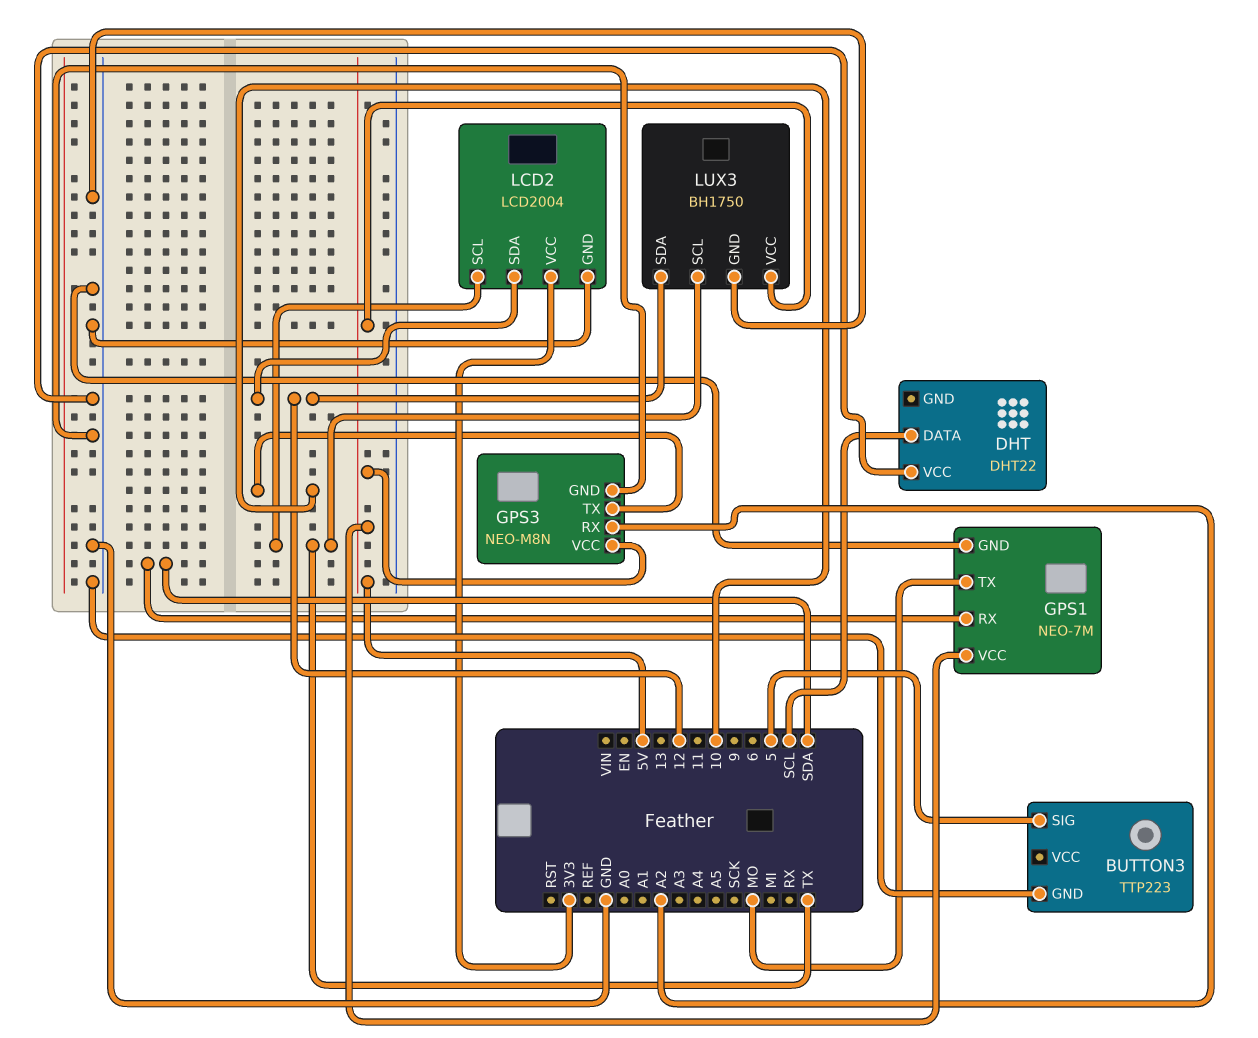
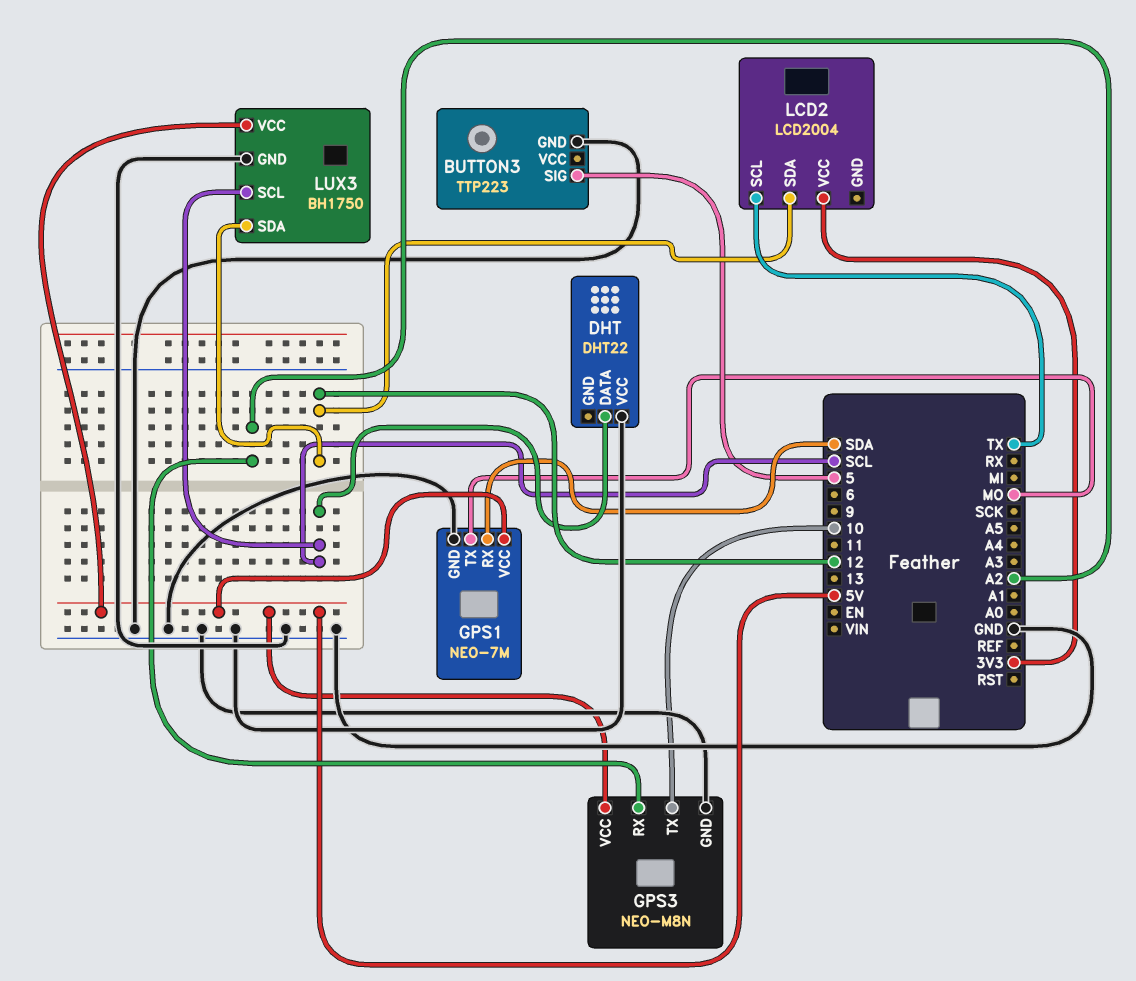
LCD2 pin GND: GND -> none
LUX3 pin SCL: TX -> SCL

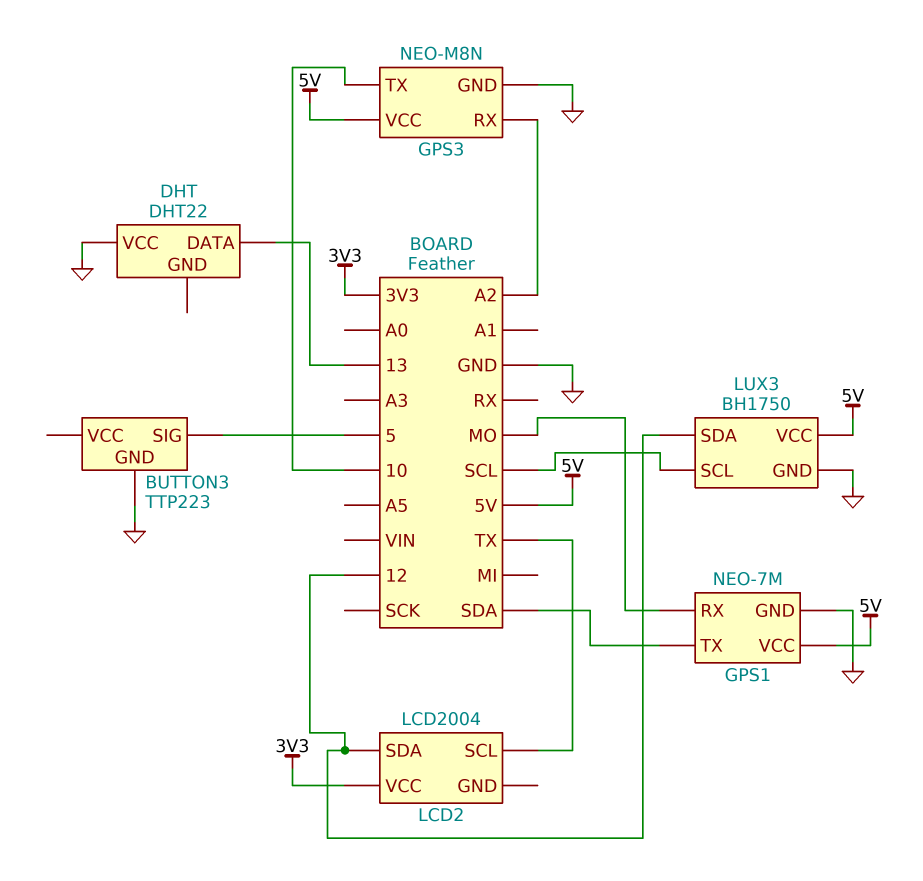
DHT pin DATA: SCL -> 13
GPS1 pin RX: SDA -> MO
GPS1 pin TX: MO -> SDA

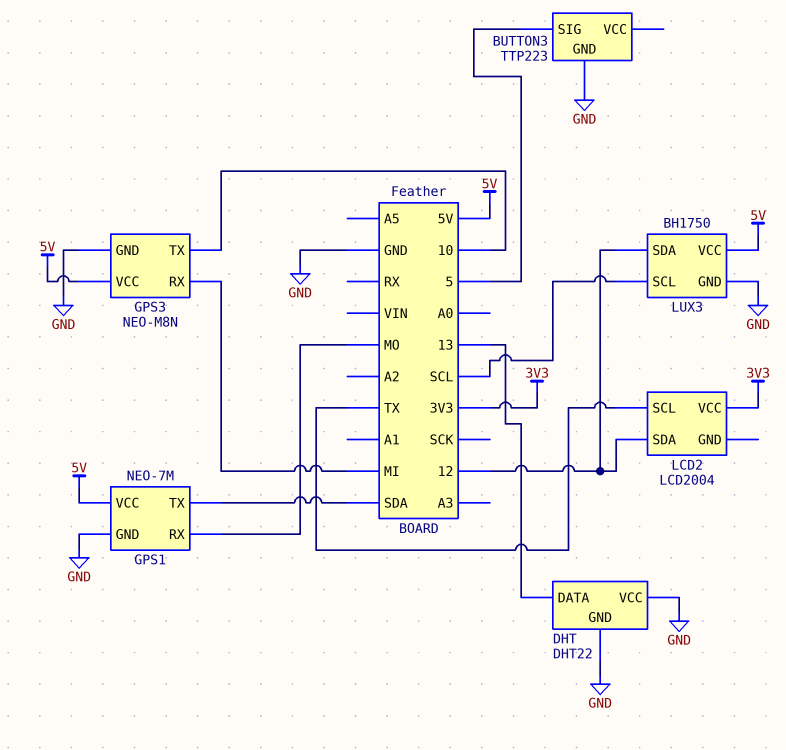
DHT pin GND: none -> GND
GPS3 pin RX: A2 -> MI

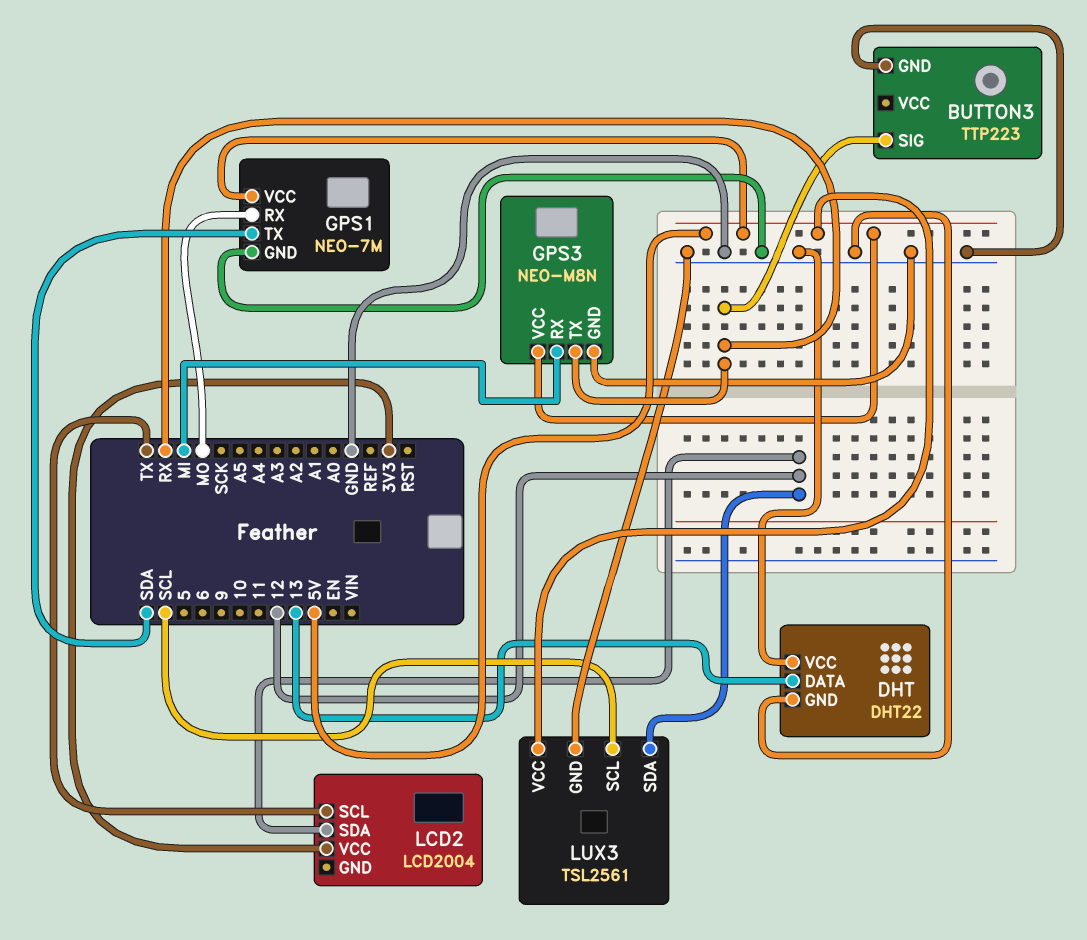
BUTTON3 pin SIG: 5 -> RX
GPS3 pin TX: 10 -> RX
LUX3: BH1750 -> TSL2561

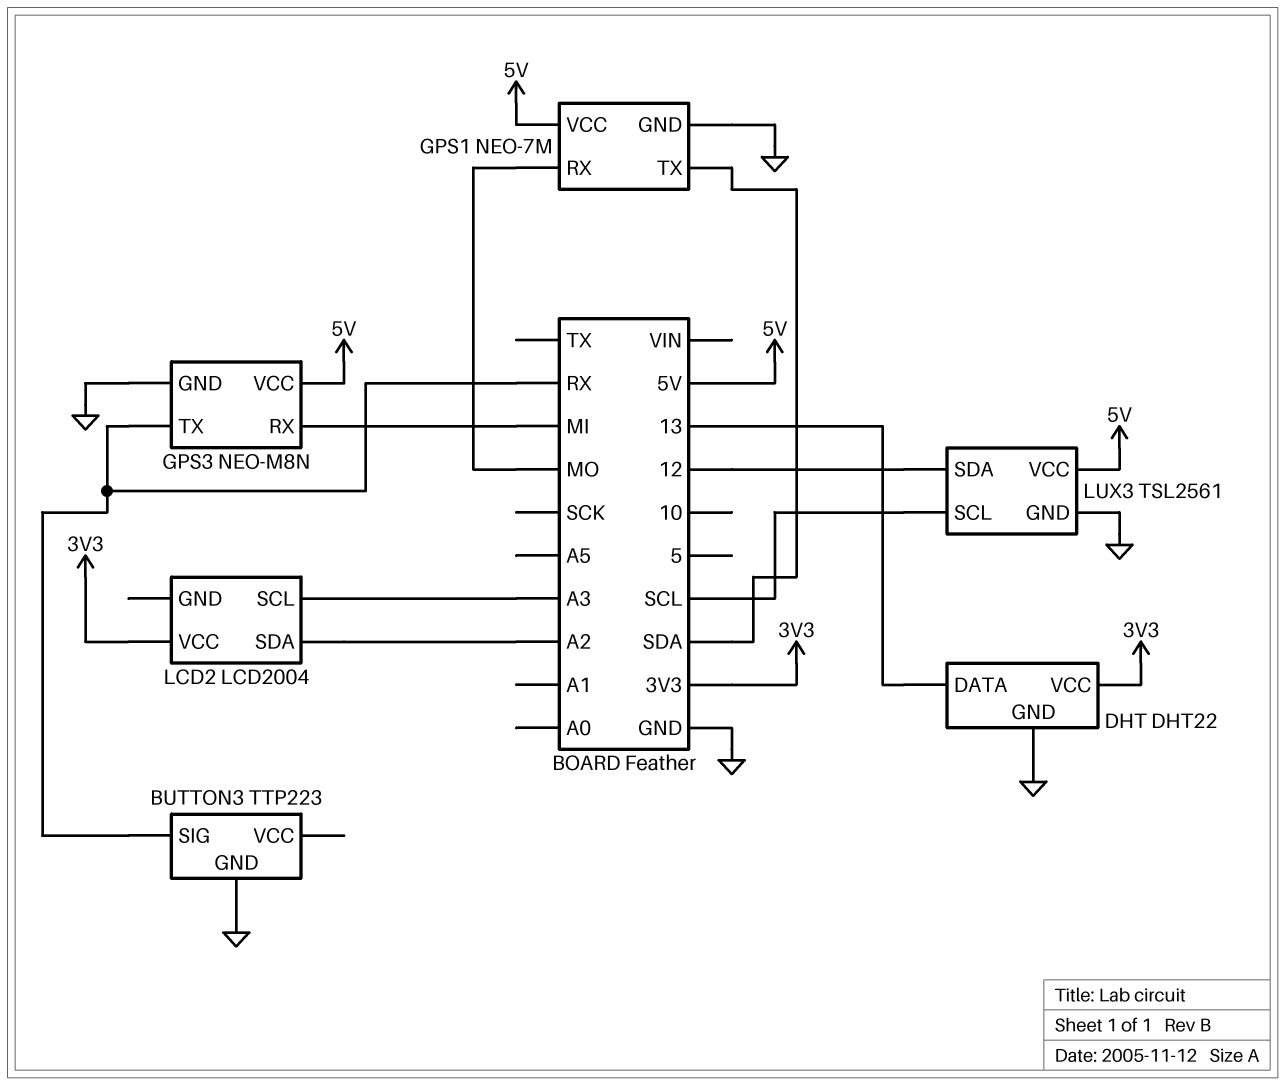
DHT pin VCC: GND -> 3V3
LCD2 pin SCL: TX -> A3
LCD2 pin SDA: 12 -> A2

